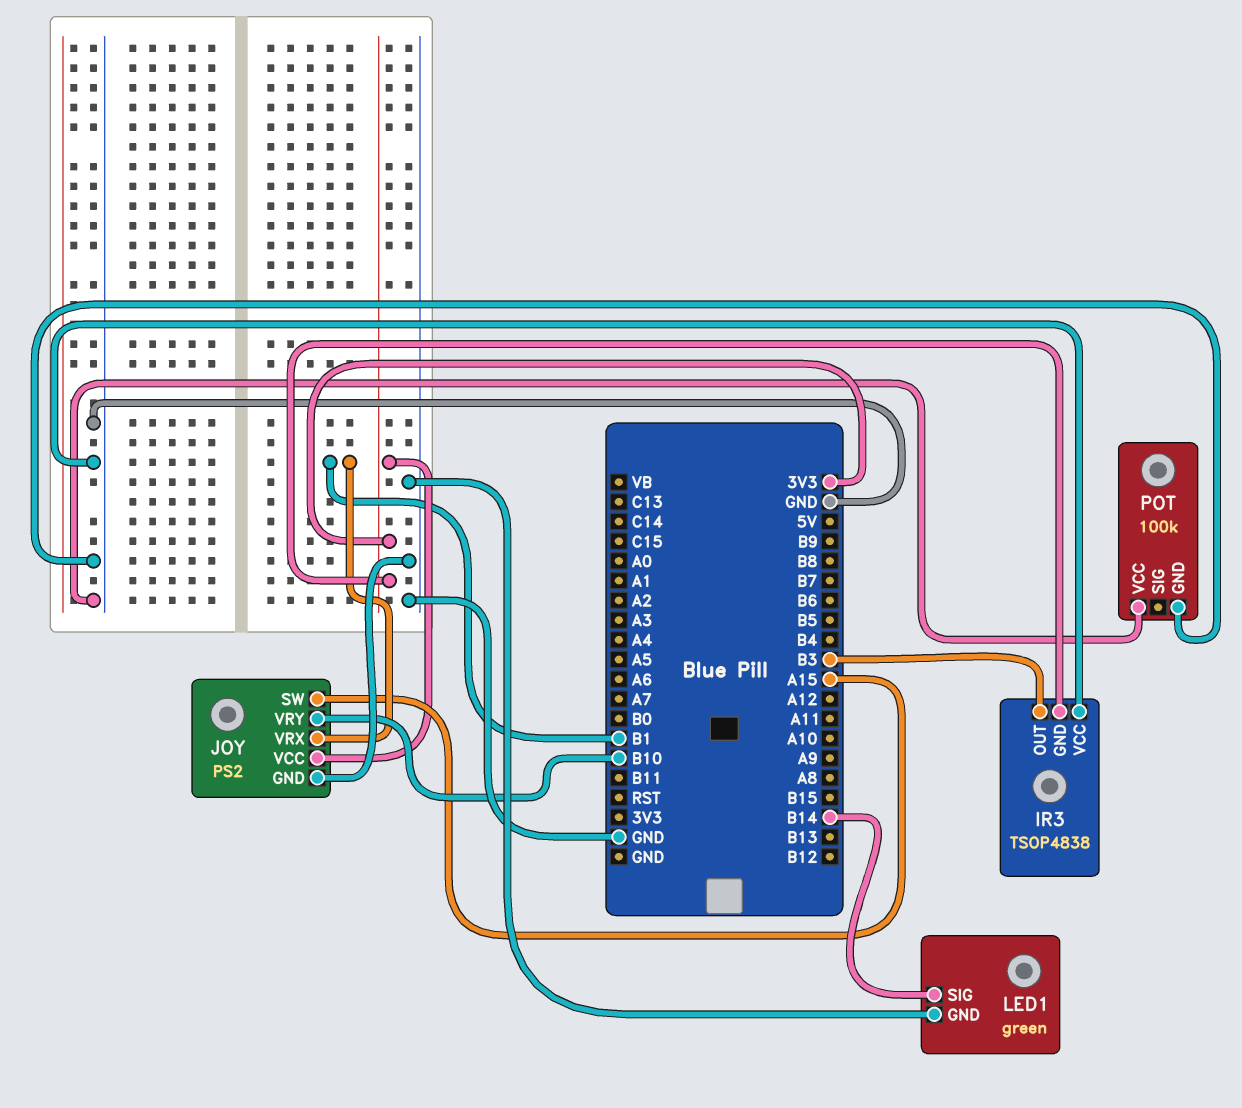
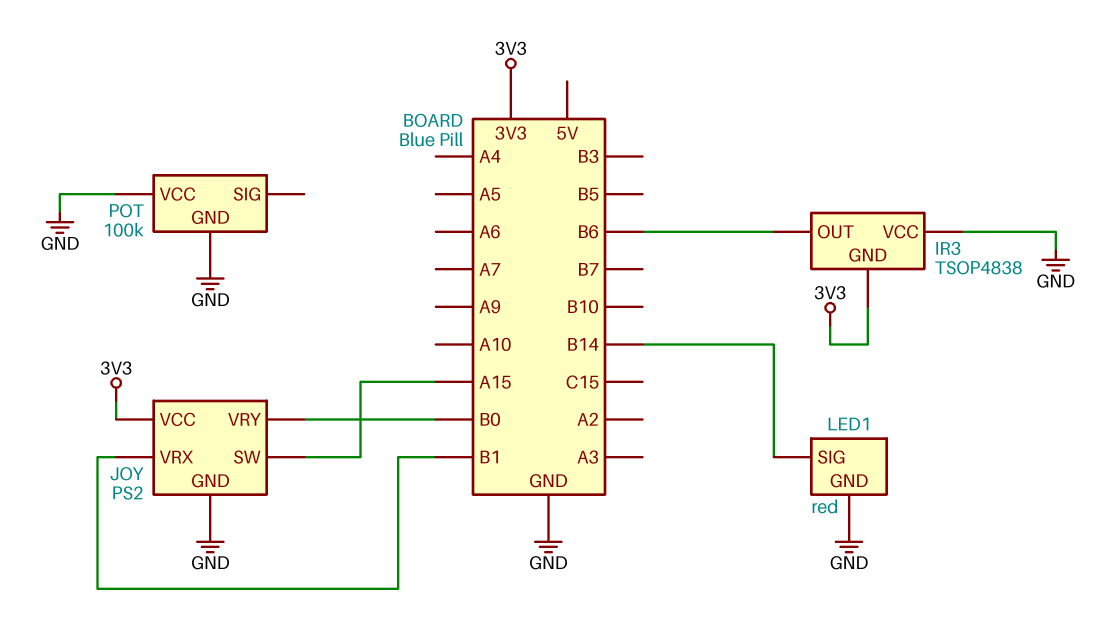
IR3 pin OUT: B3 -> B6
JOY pin VRY: B10 -> B0
LED1: green -> red

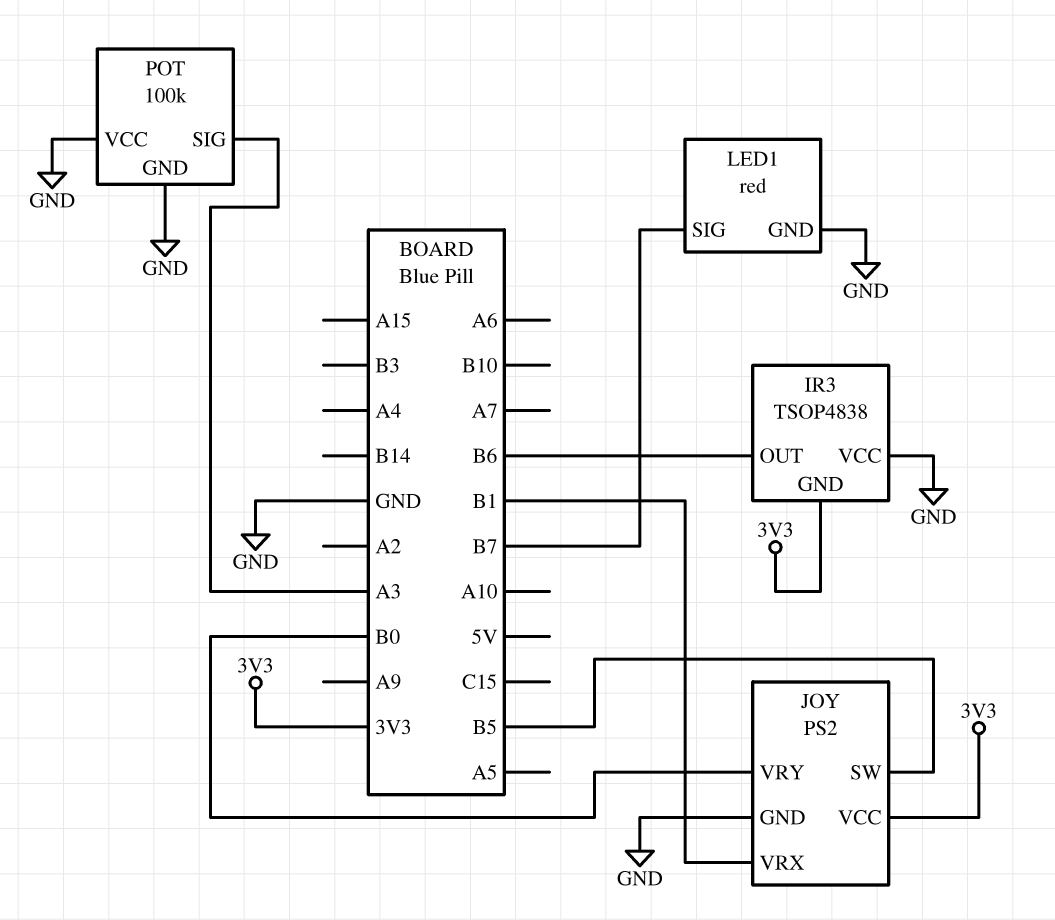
JOY pin SW: A15 -> B5
LED1 pin SIG: B14 -> B7
POT pin SIG: none -> A3

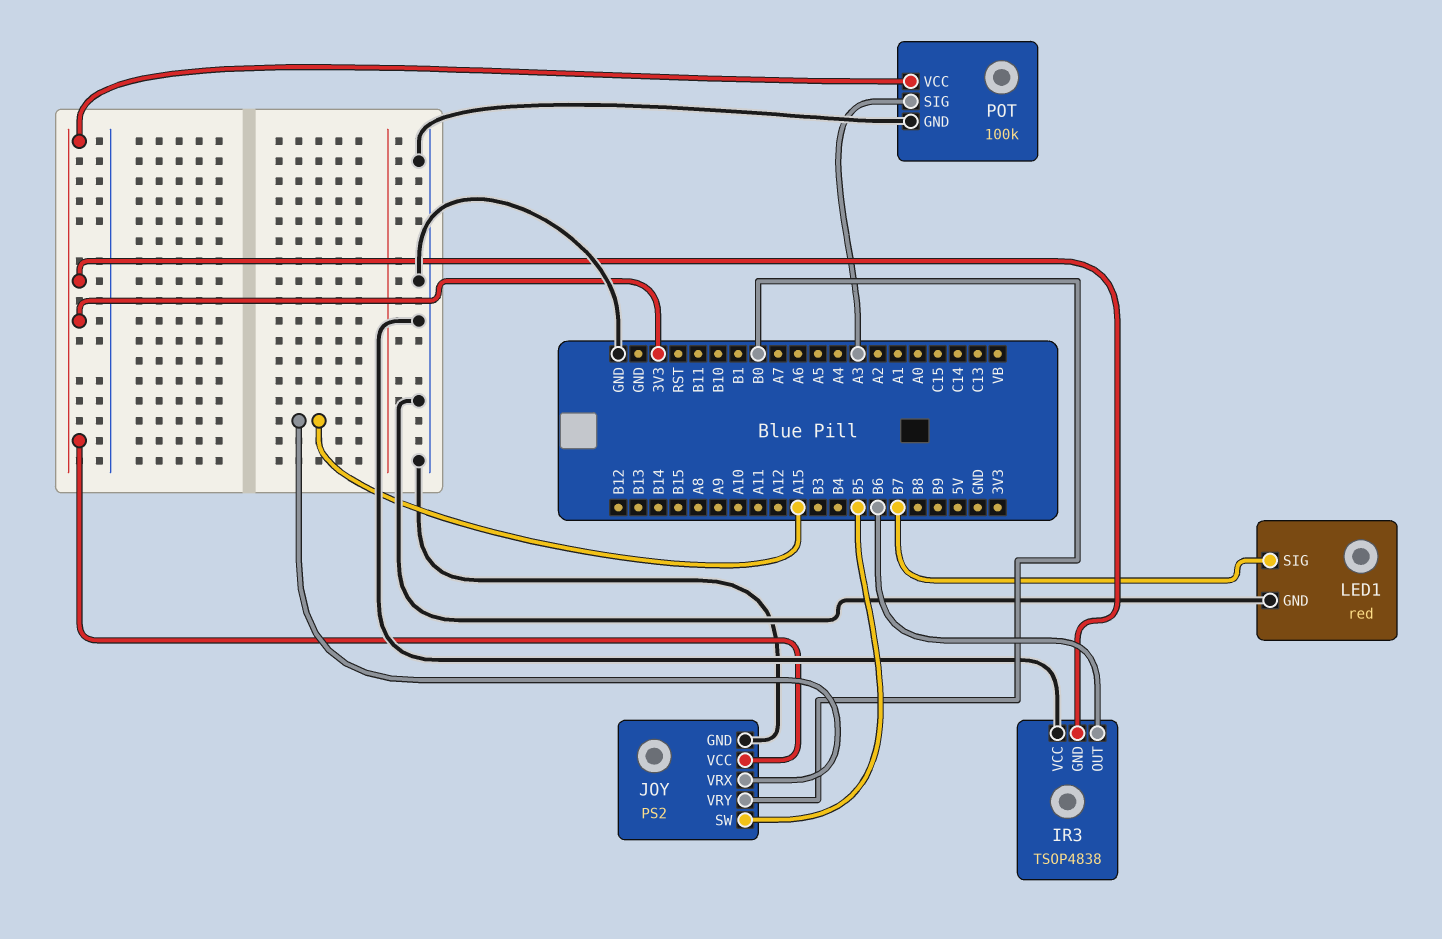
JOY pin VRX: B1 -> A15
POT pin VCC: GND -> 3V3

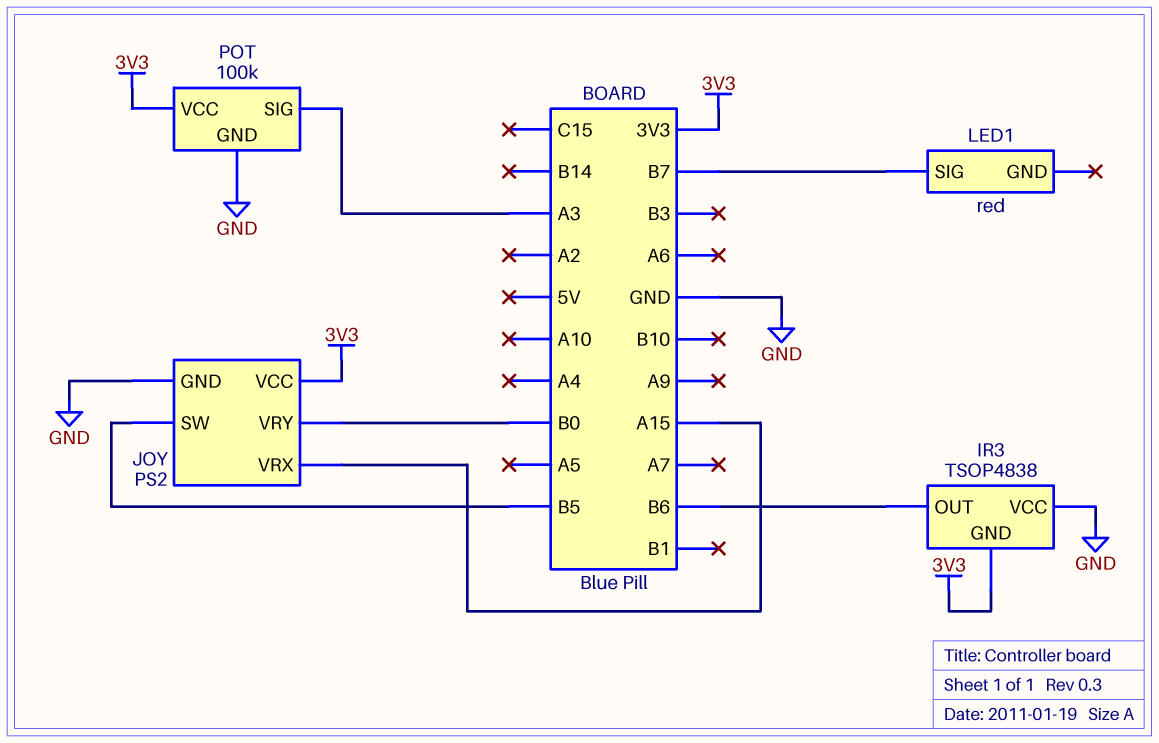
LED1 pin GND: GND -> none

